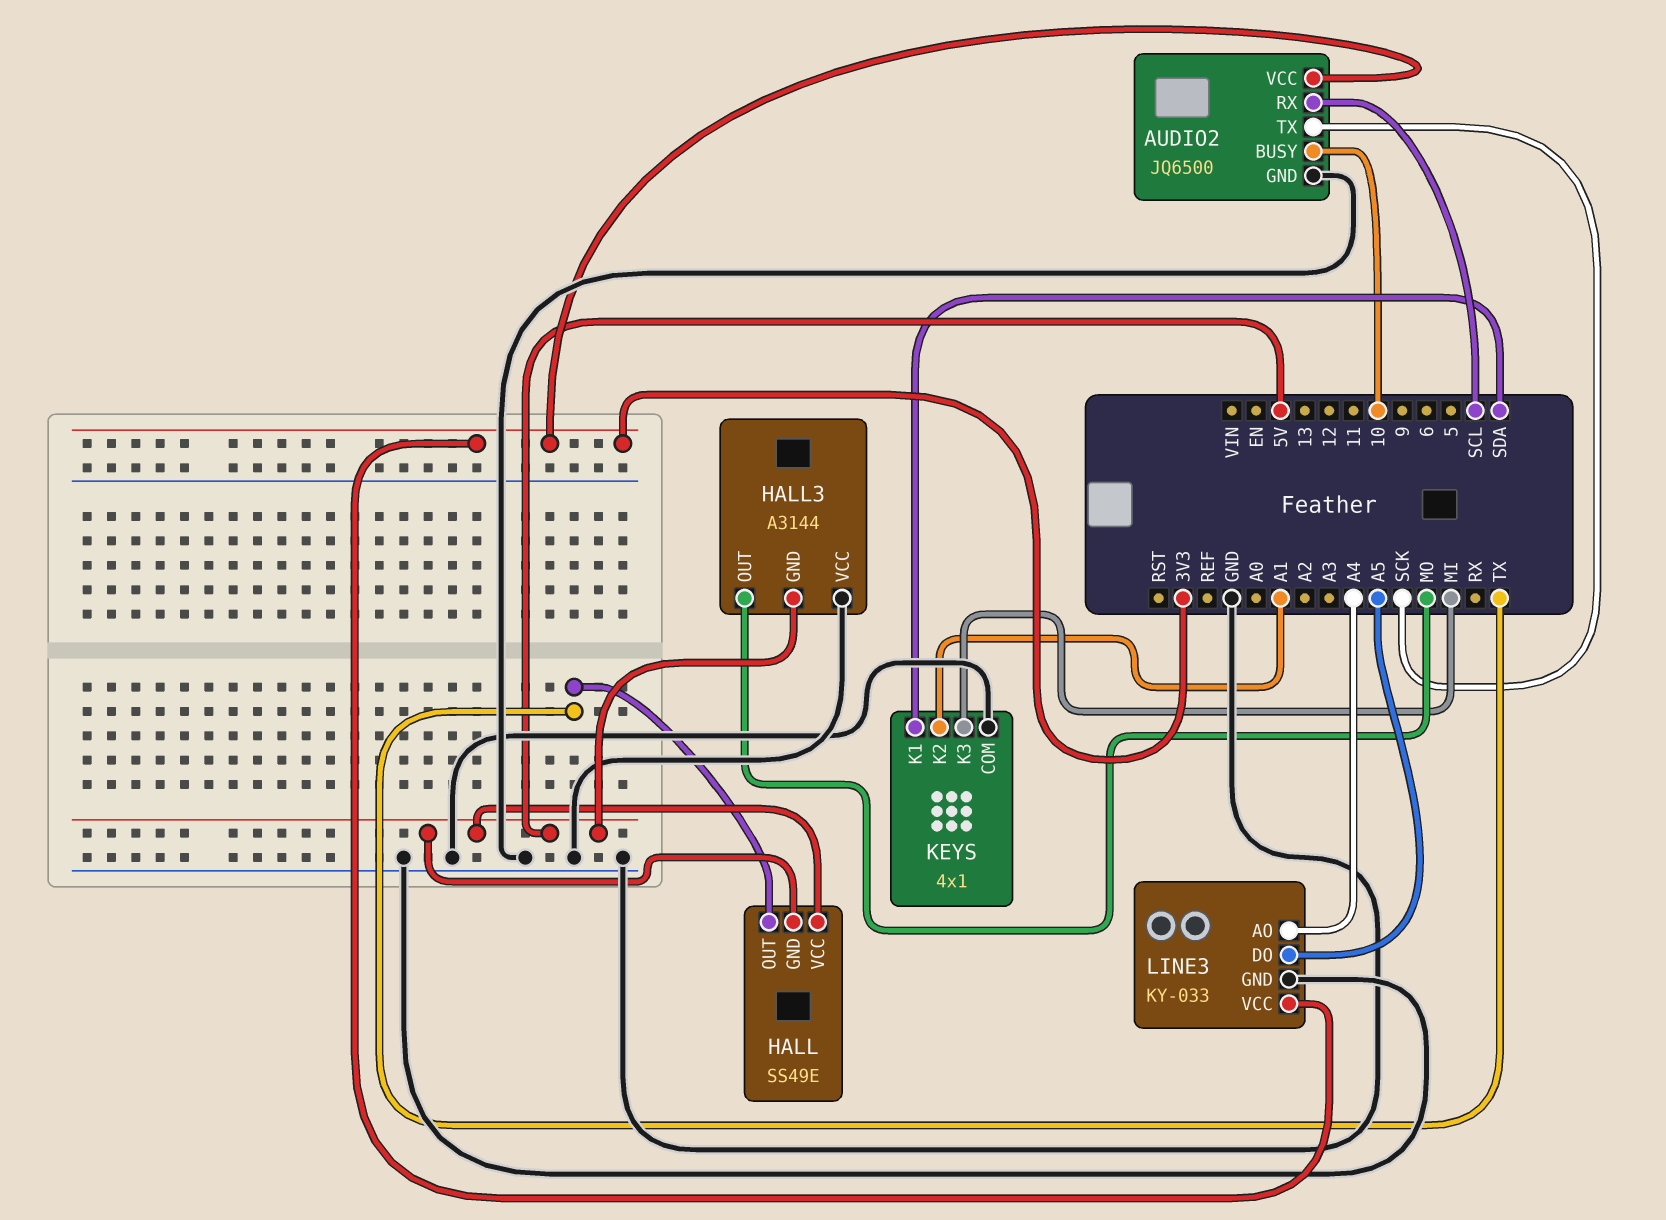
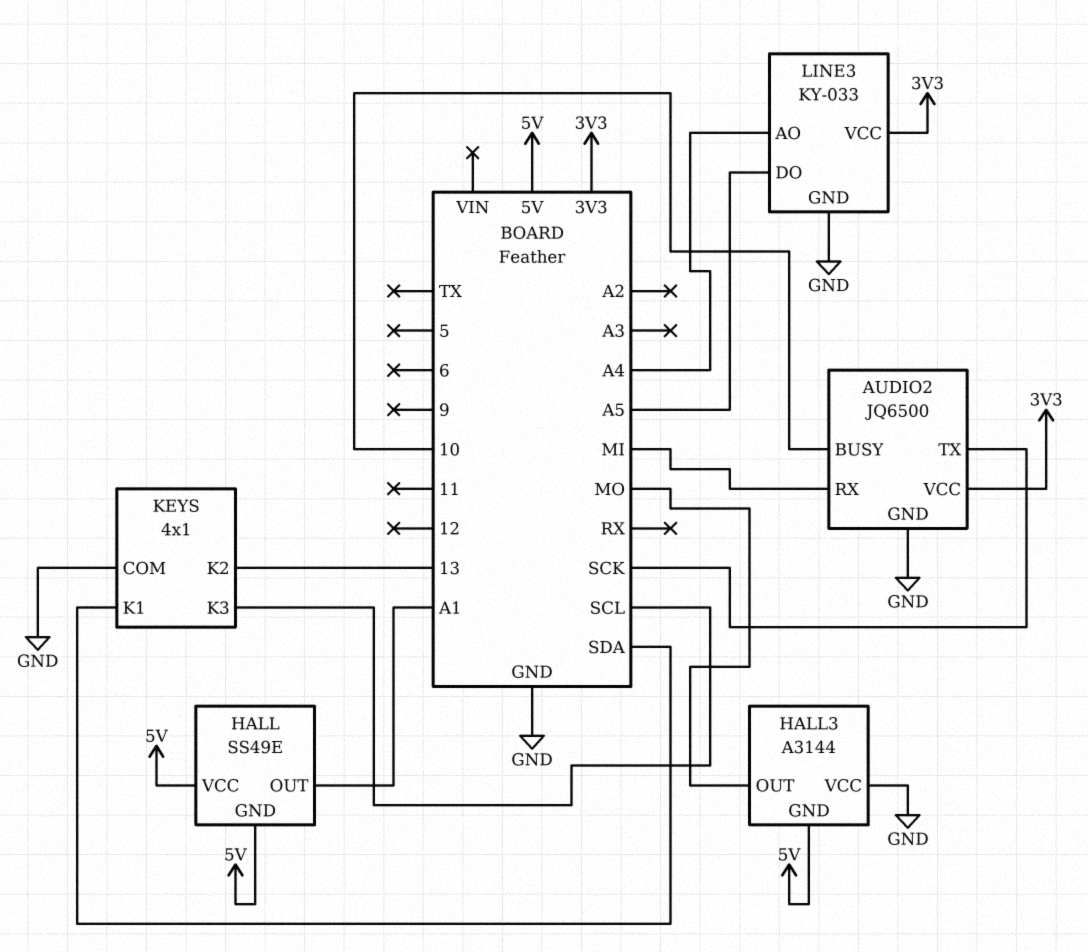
AUDIO2 pin RX: SCL -> MI
HALL pin OUT: TX -> A1
KEYS pin K2: A1 -> 13
KEYS pin K3: MI -> SCL

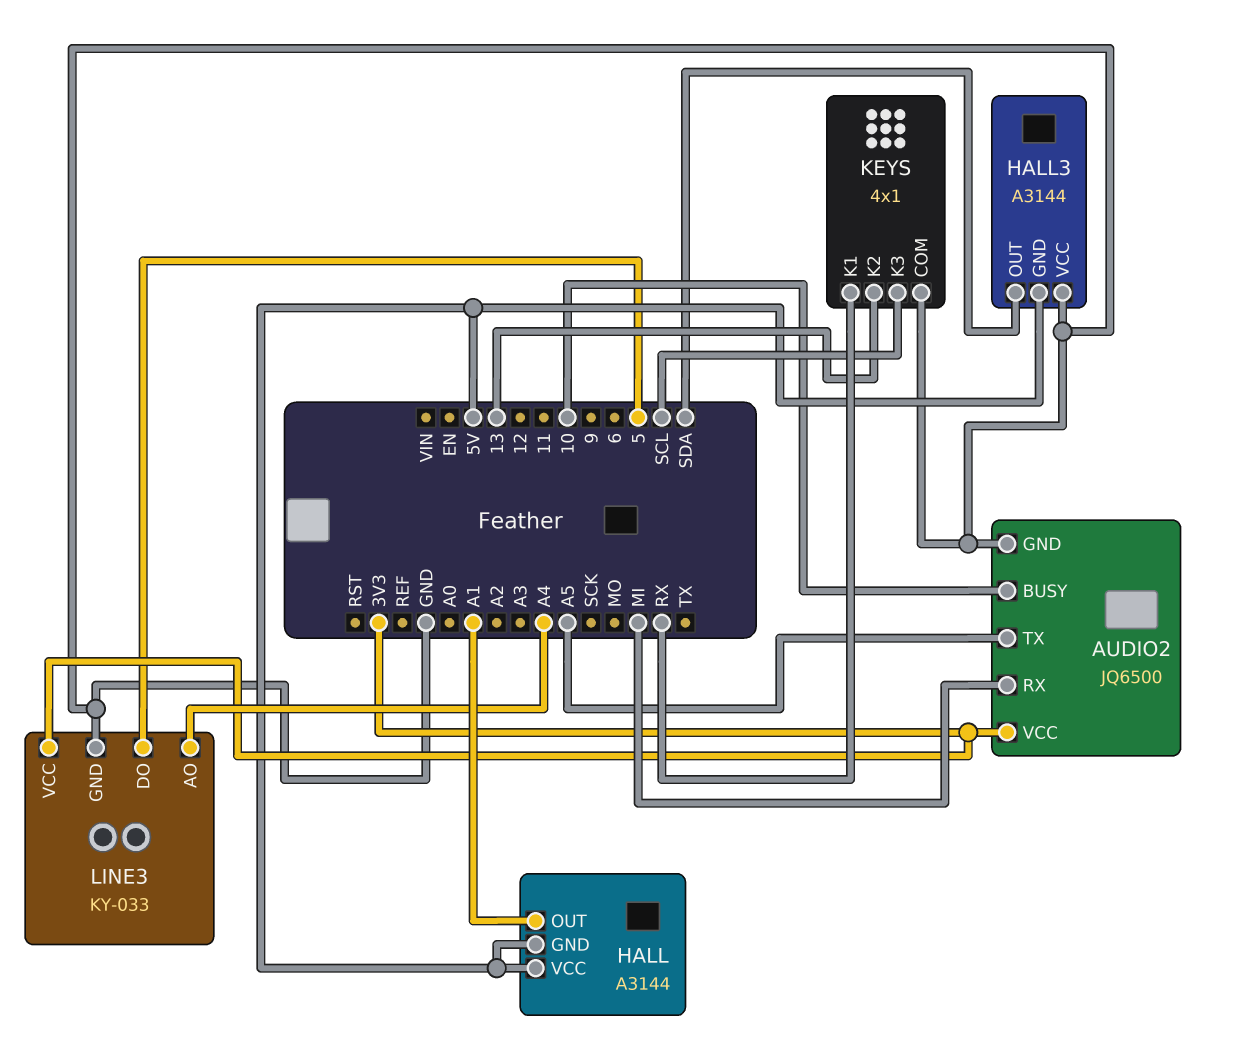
AUDIO2 pin TX: SCK -> A5
HALL: SS49E -> A3144
HALL3 pin OUT: MO -> SDA
KEYS pin K1: SDA -> RX
LINE3 pin DO: A5 -> 5

